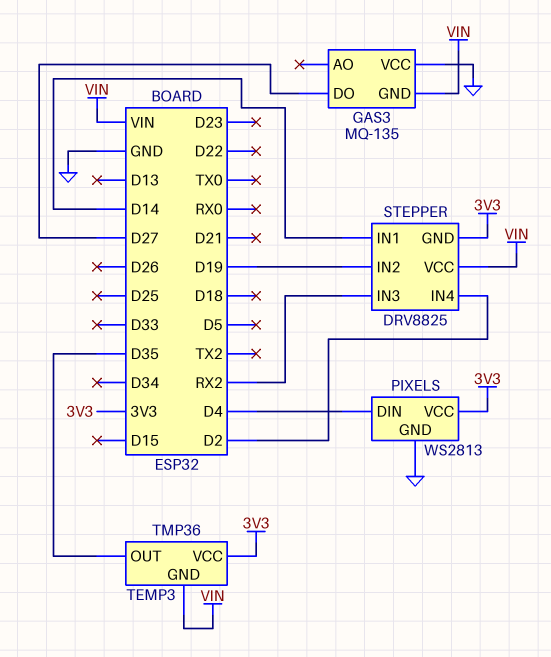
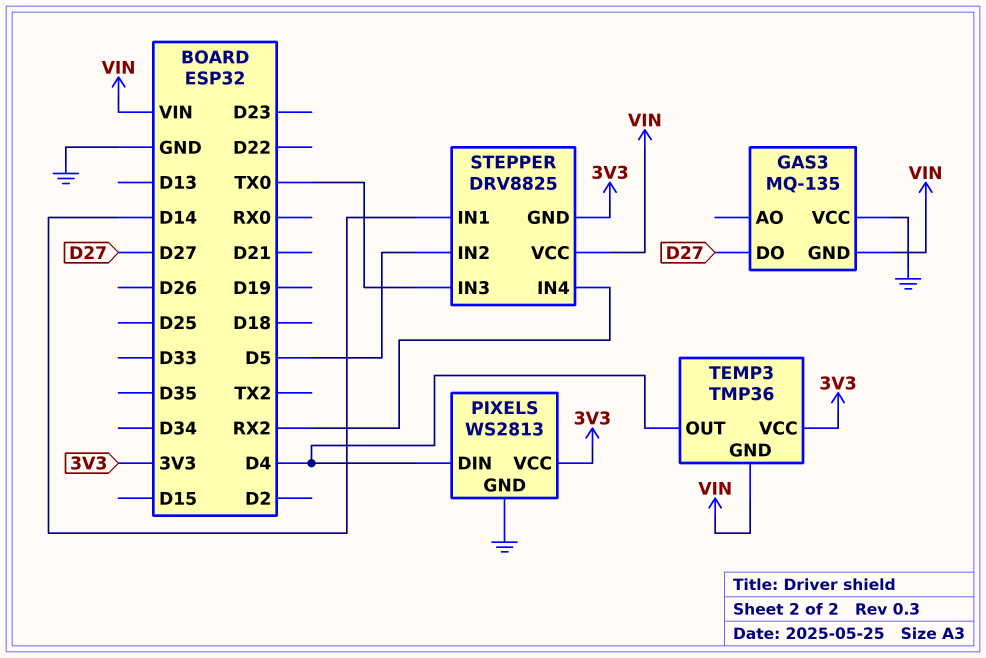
STEPPER pin IN2: D19 -> D5
STEPPER pin IN3: RX2 -> TX0
STEPPER pin IN4: D2 -> RX2
TEMP3 pin OUT: D35 -> D4

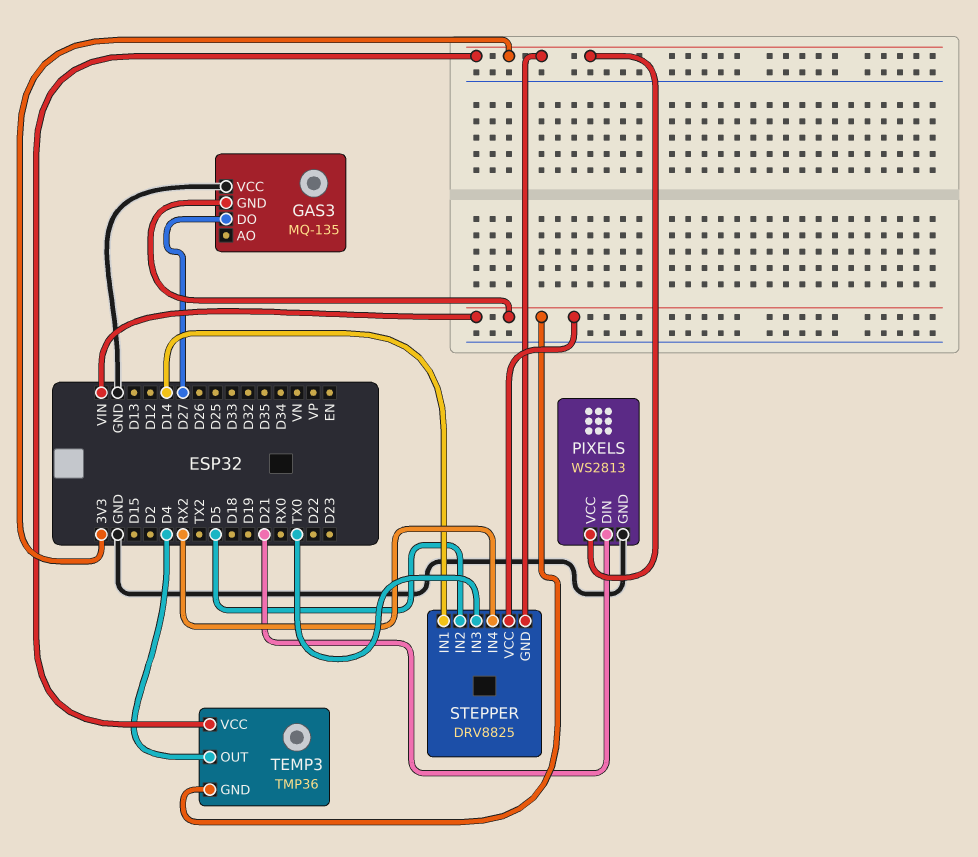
PIXELS pin DIN: D4 -> D21

